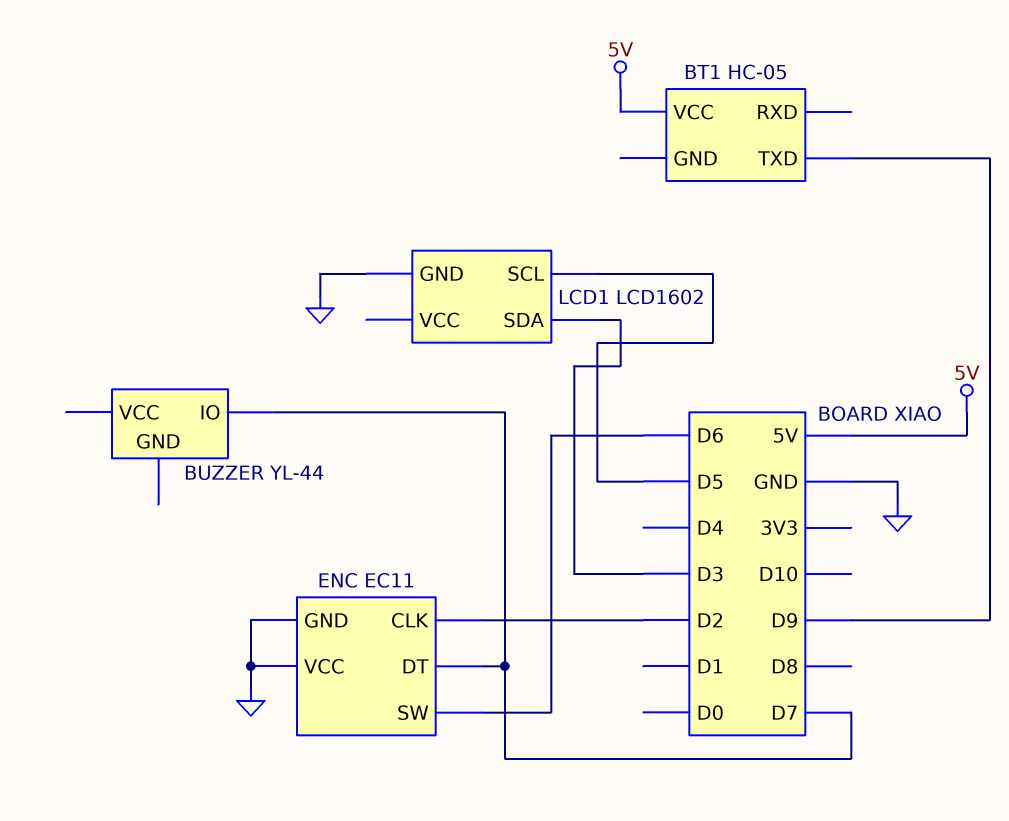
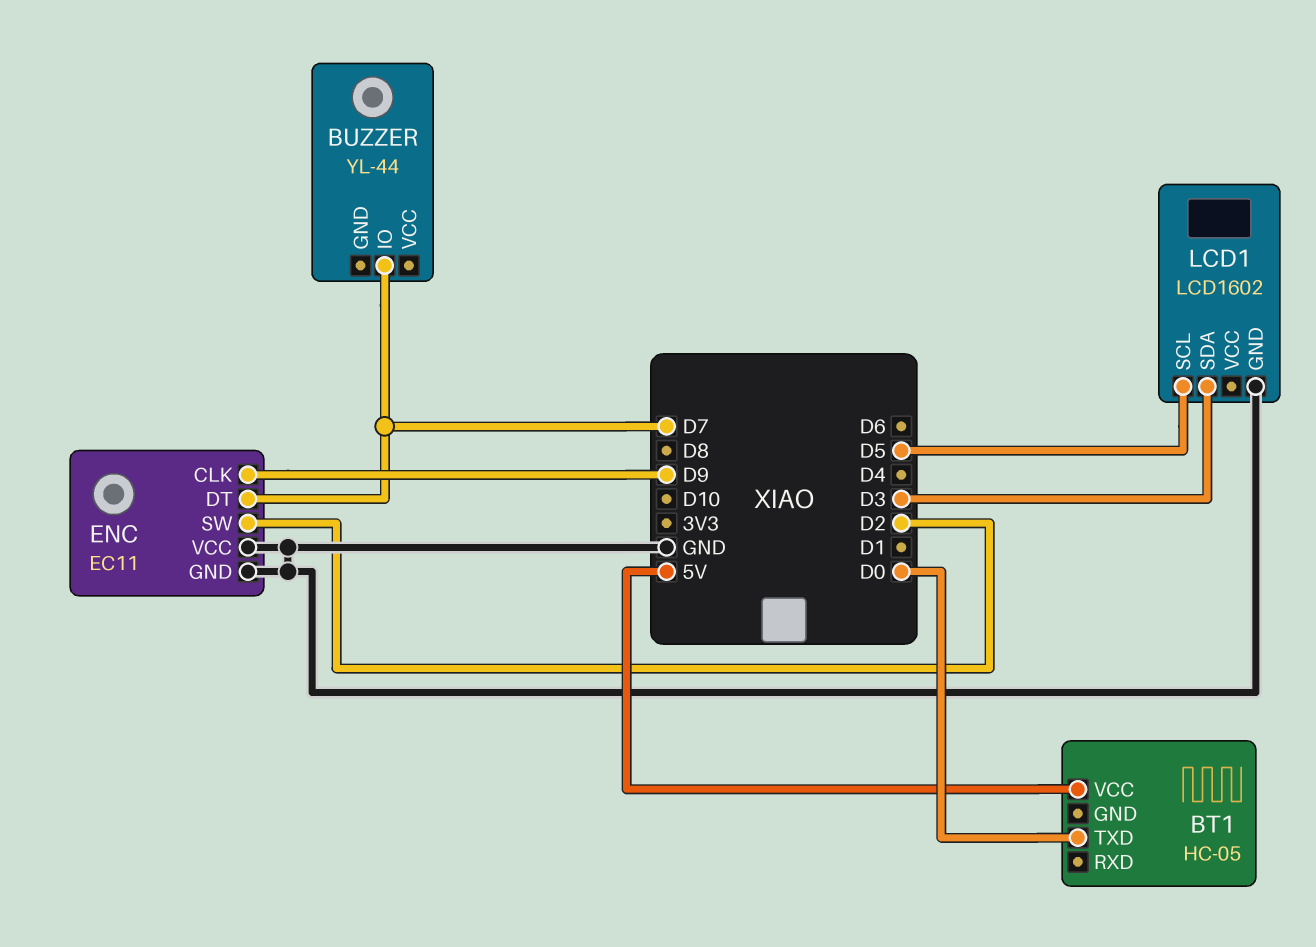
BT1 pin TXD: D9 -> D0
ENC pin CLK: D2 -> D9
ENC pin SW: D6 -> D2

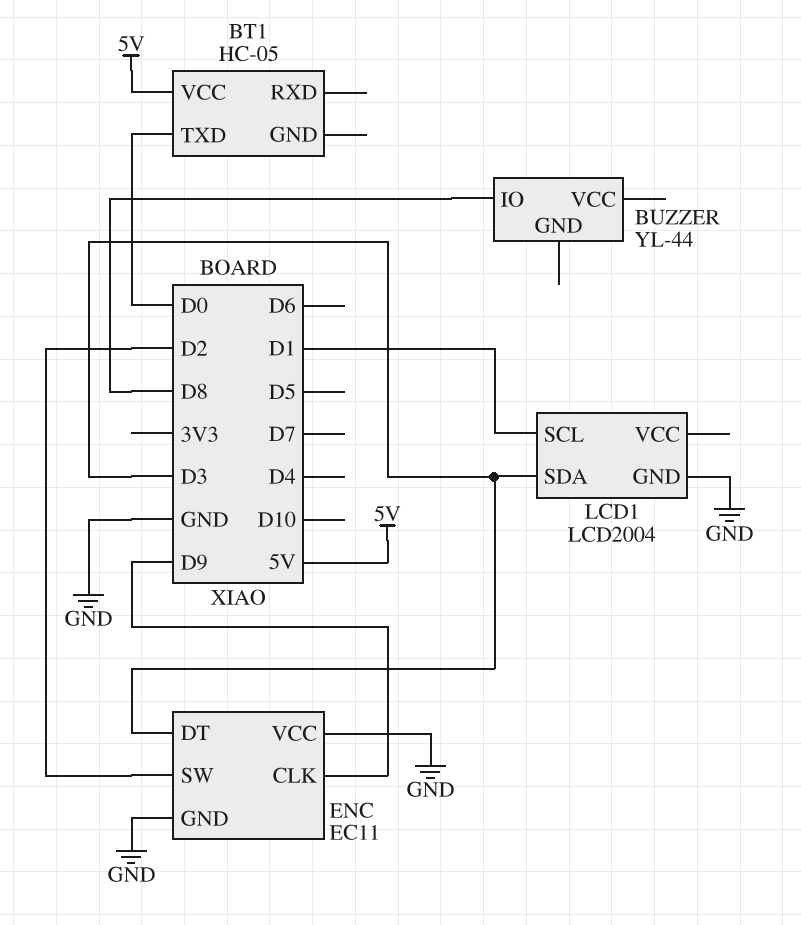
BUZZER pin IO: D7 -> D8
ENC pin DT: D7 -> D3
LCD1: LCD1602 -> LCD2004
LCD1 pin SCL: D5 -> D1

